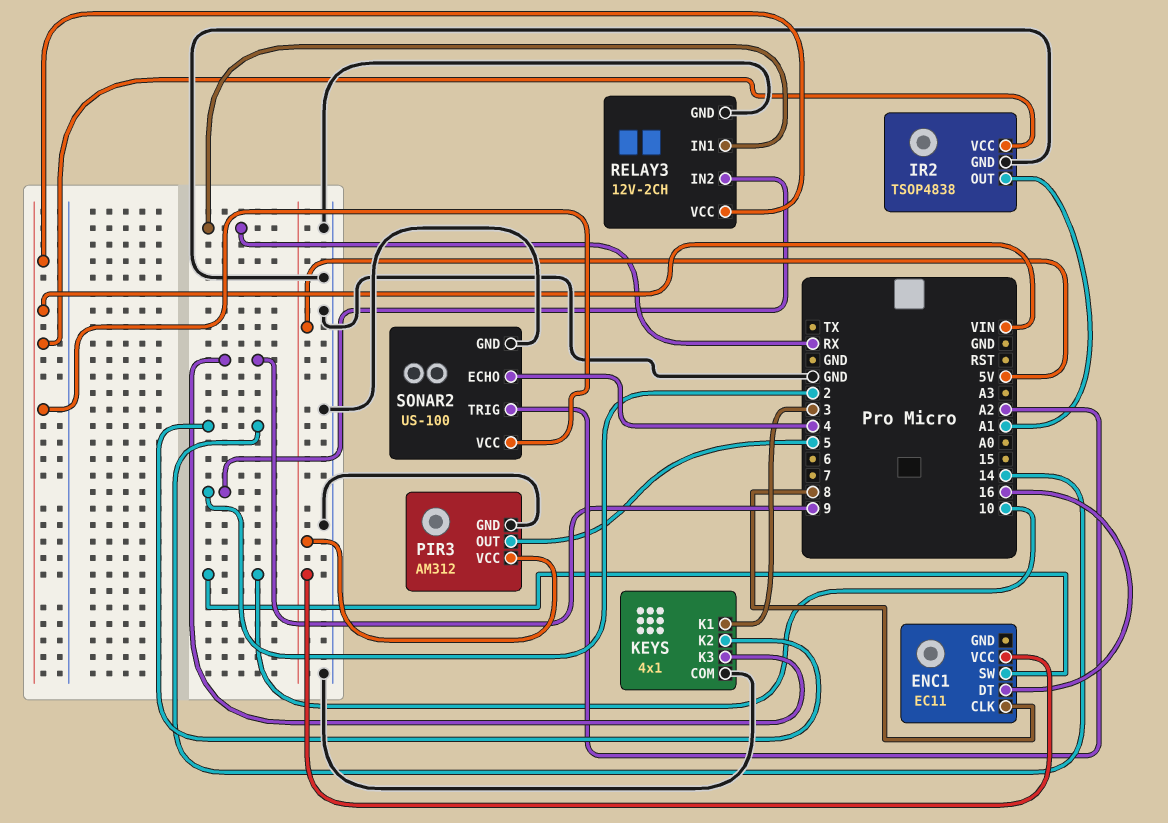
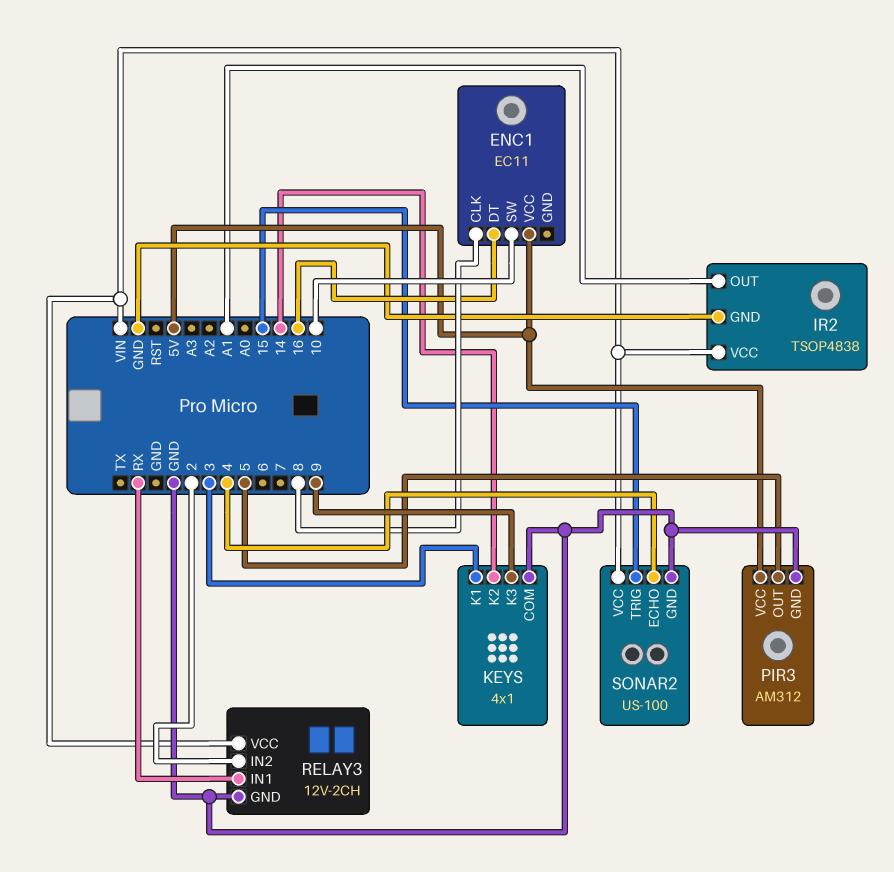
SONAR2 pin TRIG: A2 -> 15

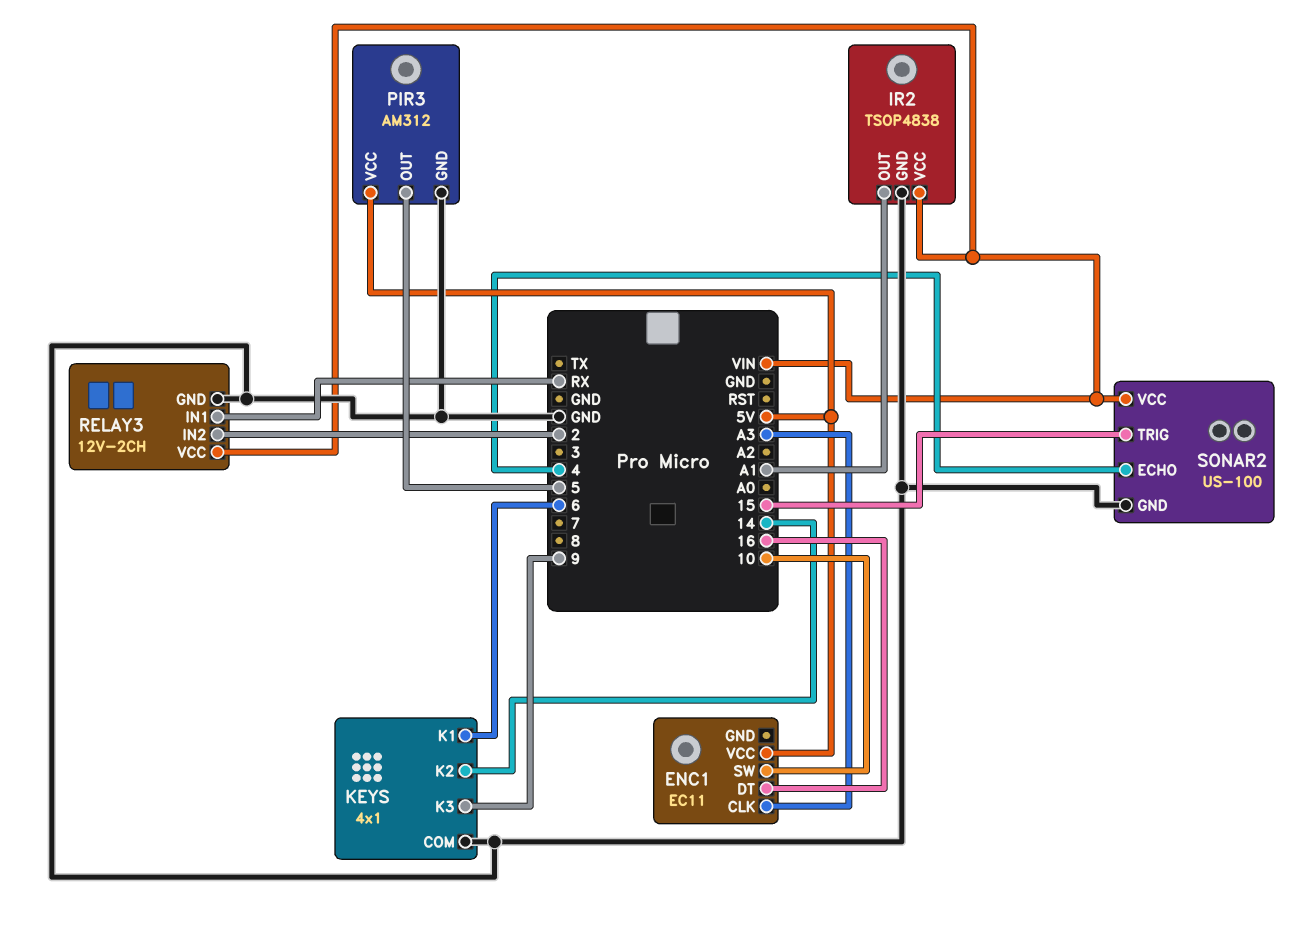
ENC1 pin CLK: 8 -> A3
KEYS pin K1: 3 -> 6

